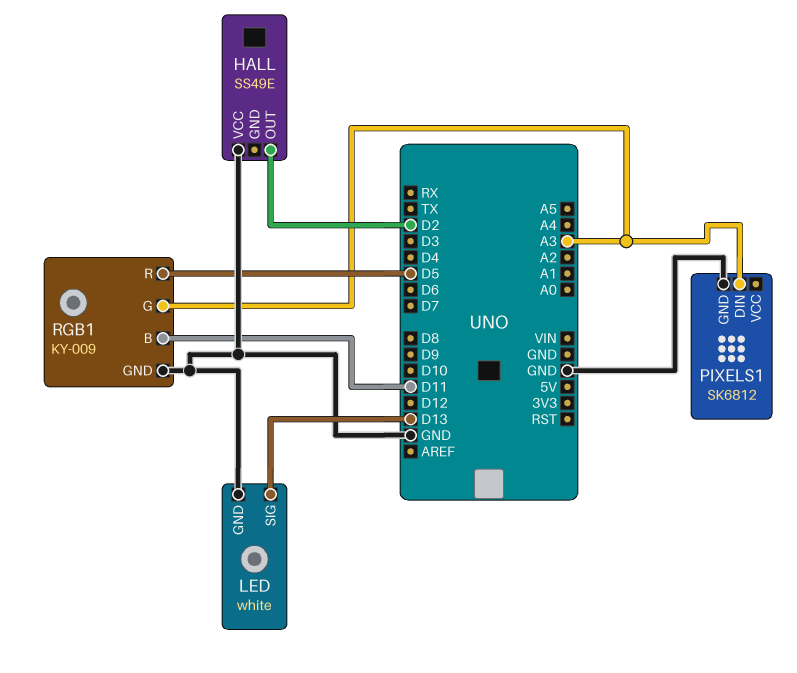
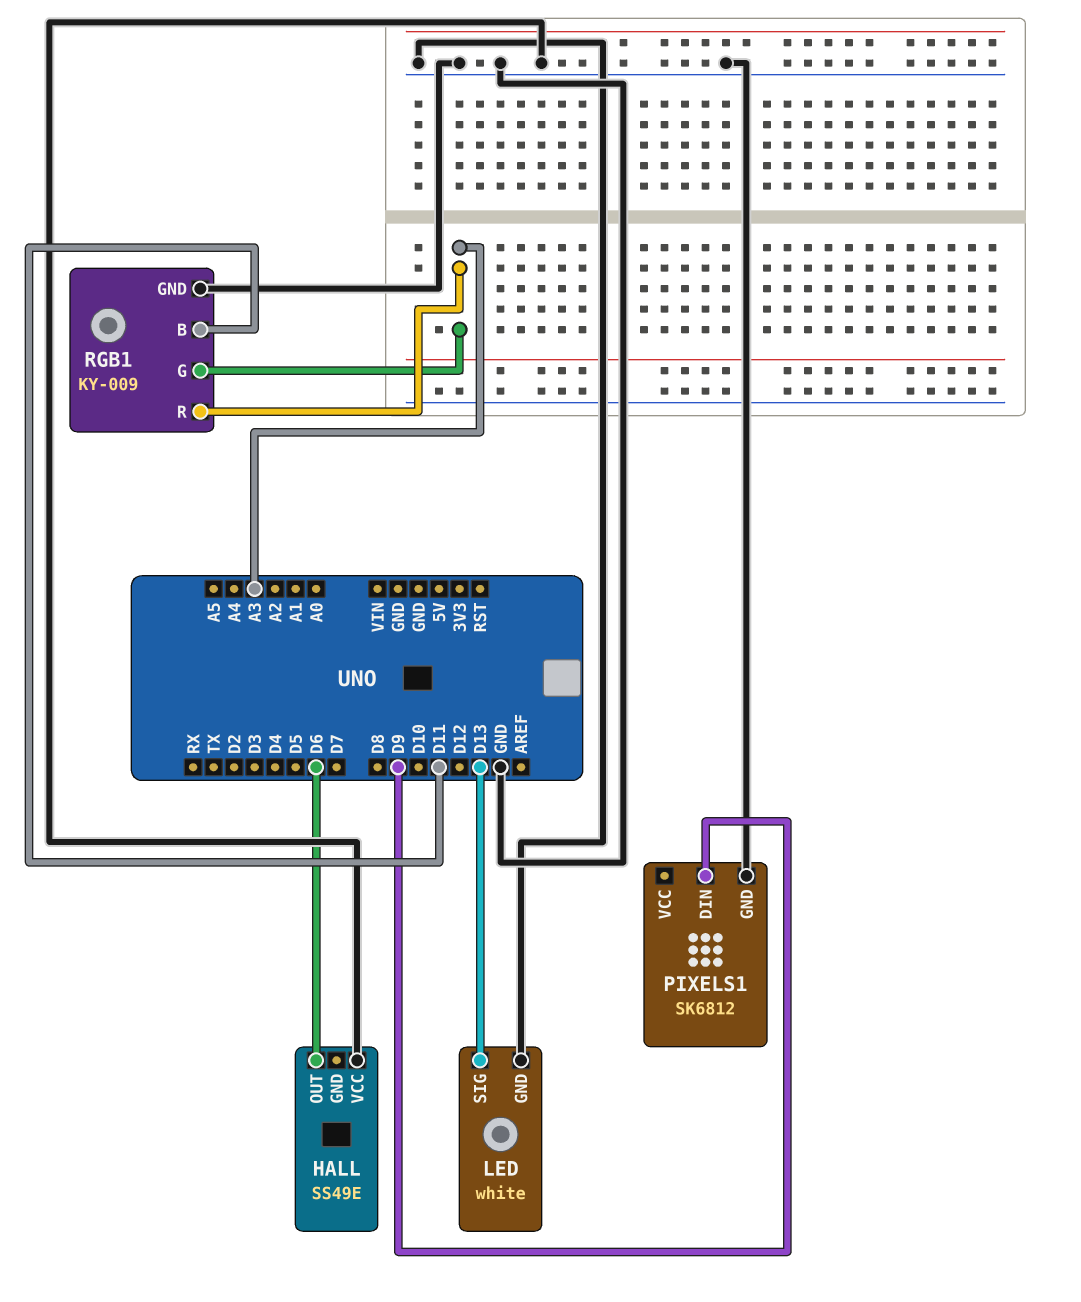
HALL pin OUT: D2 -> D6
PIXELS1 pin DIN: A3 -> D9
RGB1 pin R: D5 -> A3

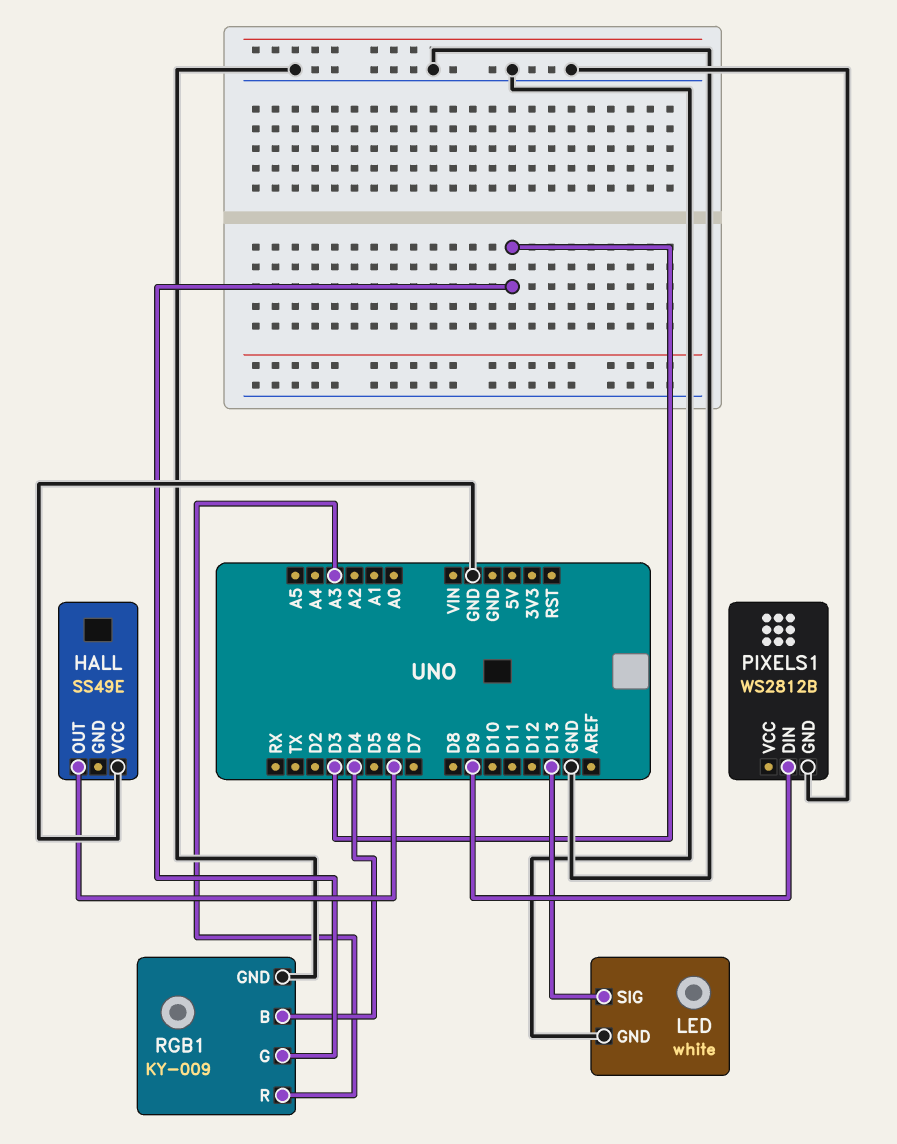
PIXELS1: SK6812 -> WS2812B
RGB1 pin B: D11 -> D4
RGB1 pin G: A3 -> D3

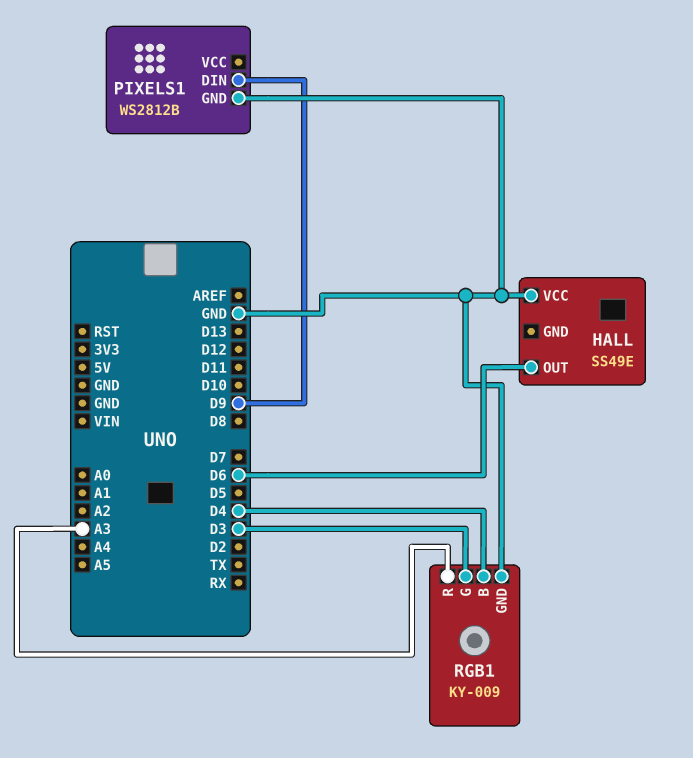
LED: white -> none
LED pin GND: GND -> none
LED pin SIG: D13 -> none

